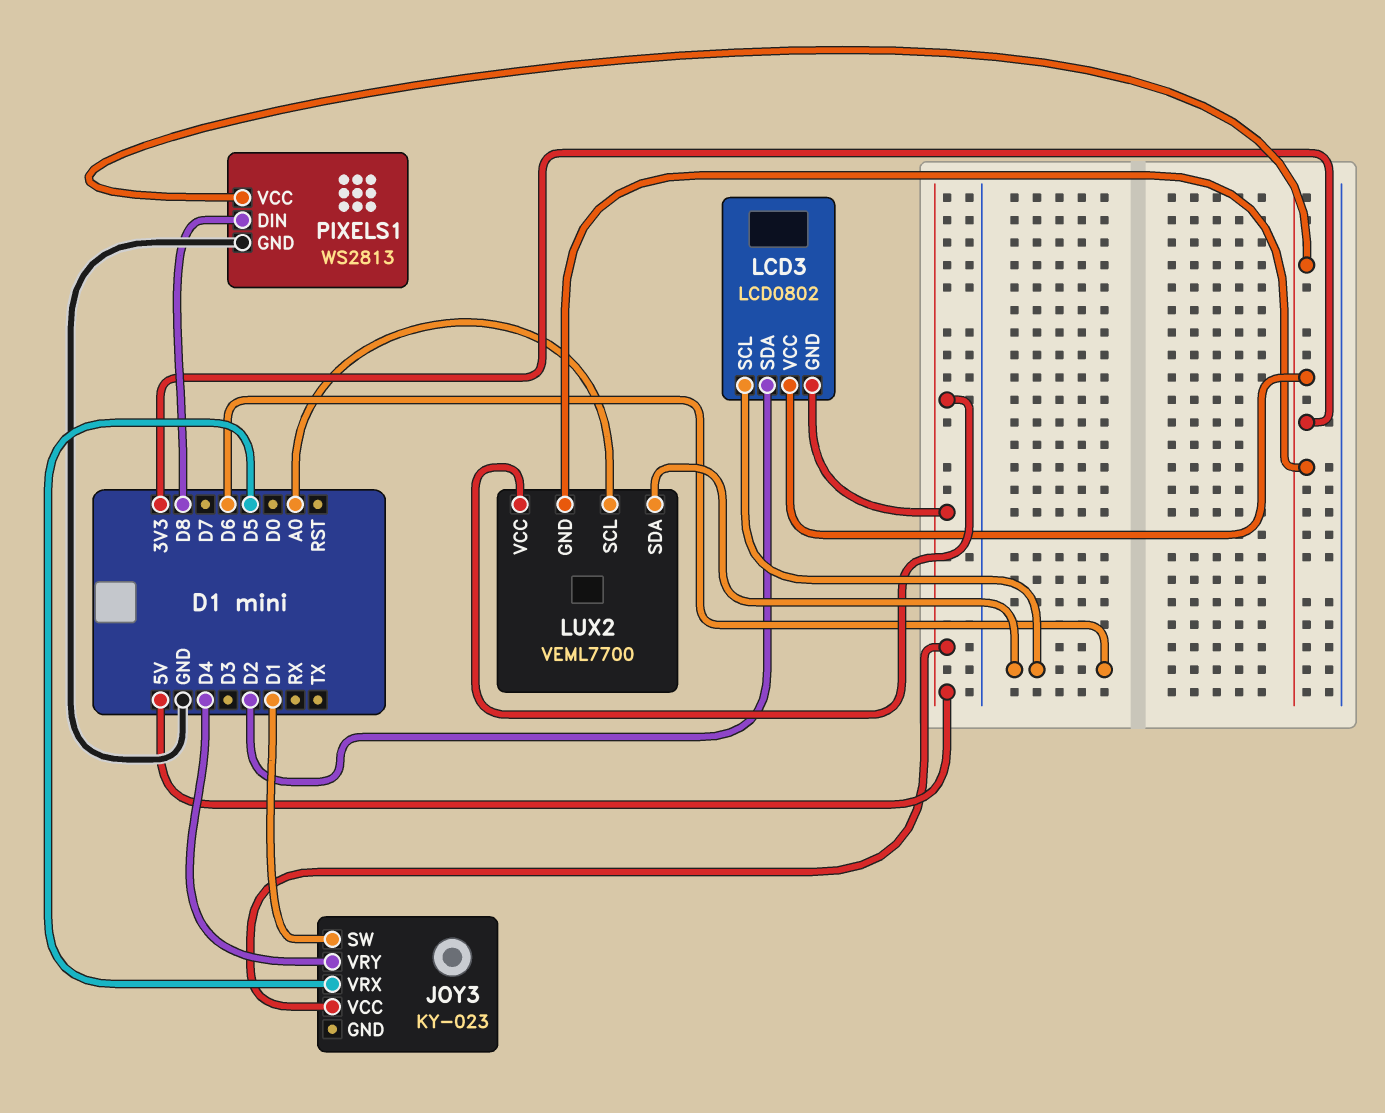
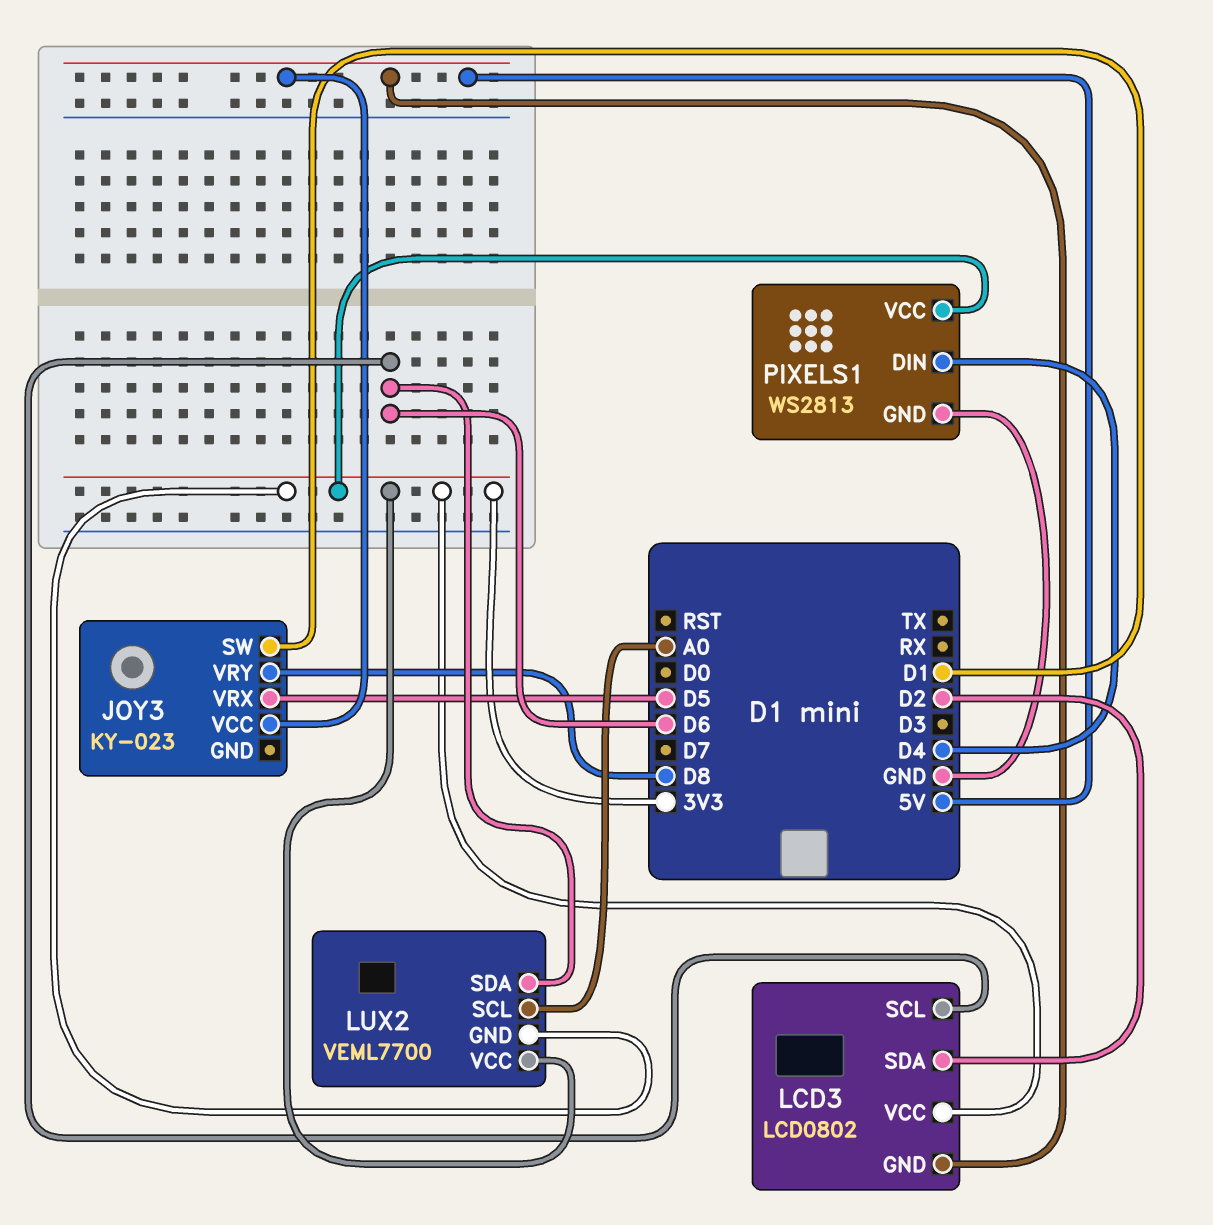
JOY3 pin VRY: D4 -> D8
LUX2 pin VCC: 5V -> 3V3
PIXELS1 pin DIN: D8 -> D4

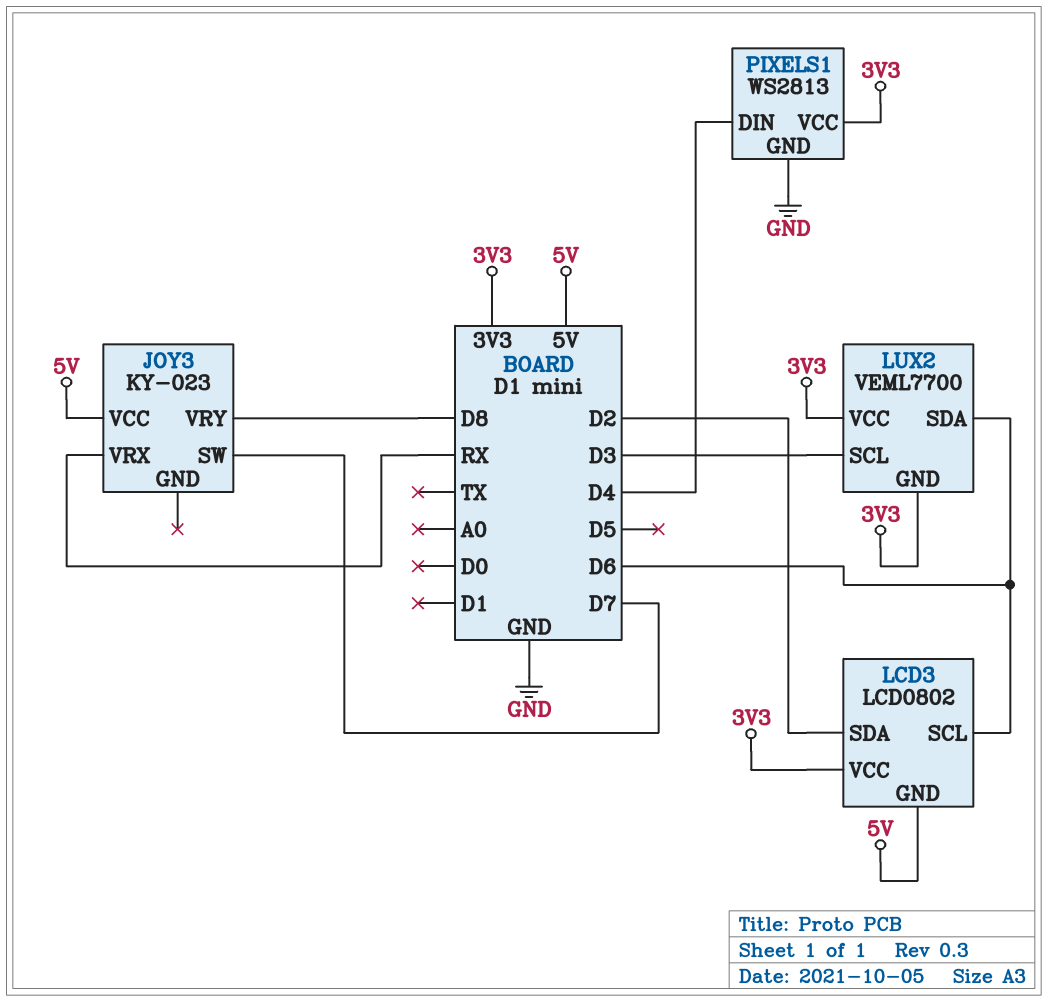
JOY3 pin SW: D1 -> D7
JOY3 pin VRX: D5 -> RX
LUX2 pin SCL: A0 -> D3

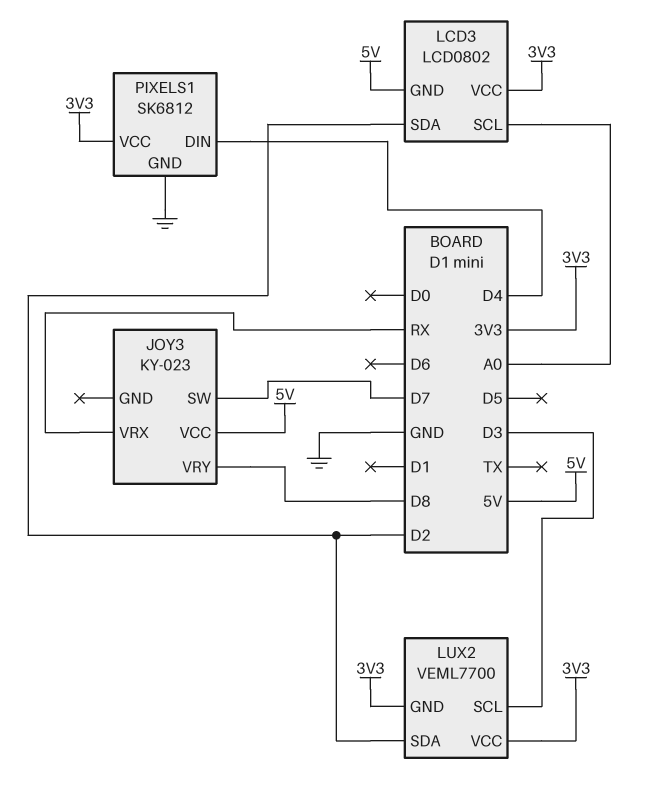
LCD3 pin SCL: D6 -> A0
LUX2 pin SDA: D6 -> D2
PIXELS1: WS2813 -> SK6812

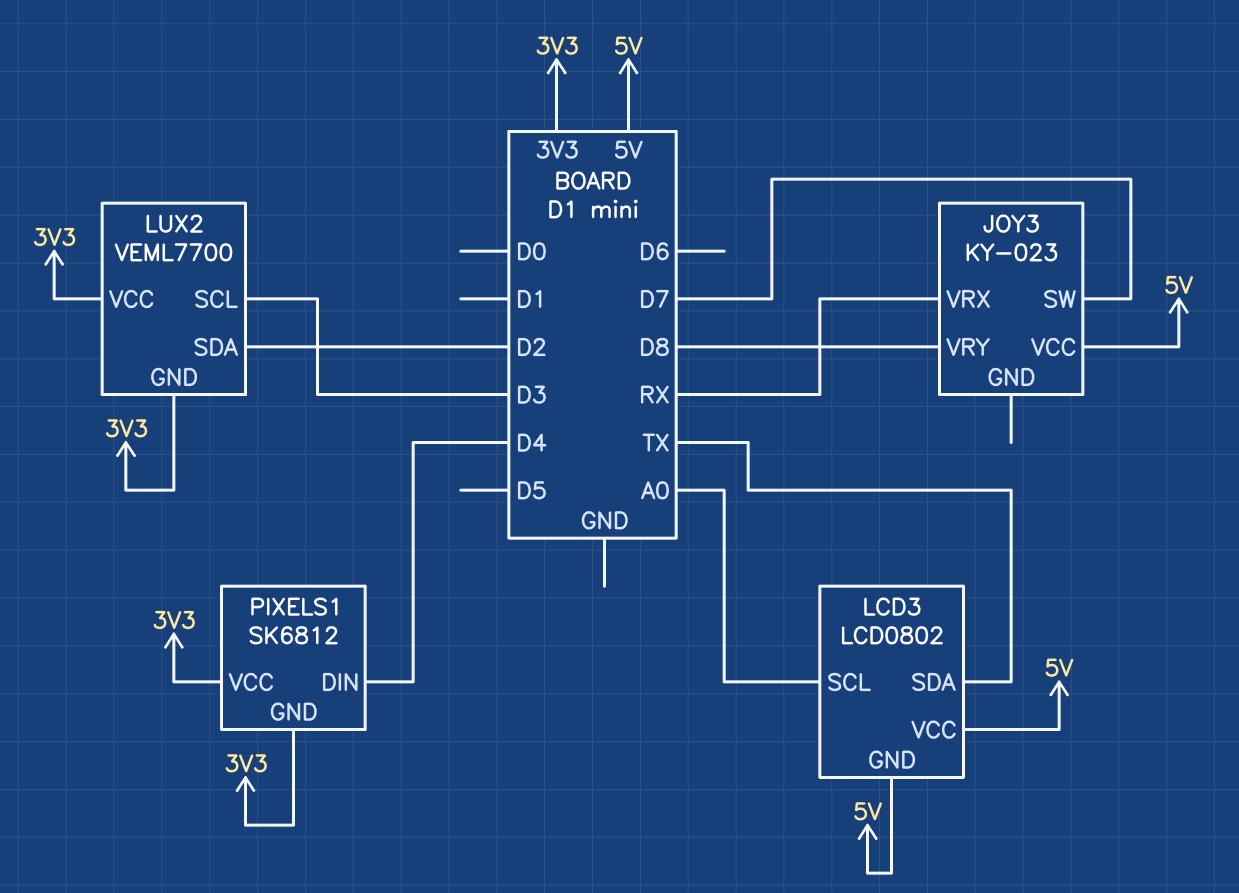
LCD3 pin SDA: D2 -> TX
LCD3 pin VCC: 3V3 -> 5V
PIXELS1 pin GND: GND -> 3V3

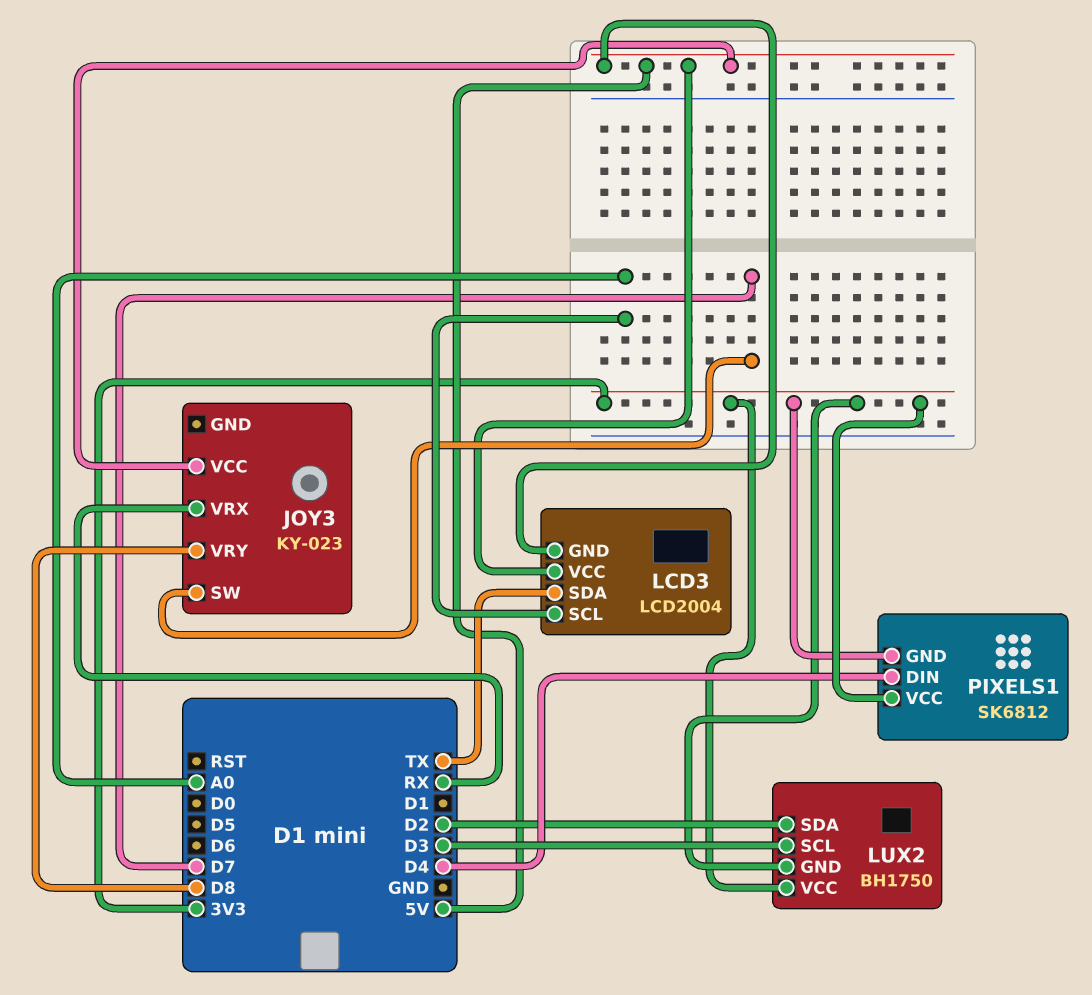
LCD3: LCD0802 -> LCD2004
LUX2: VEML7700 -> BH1750

